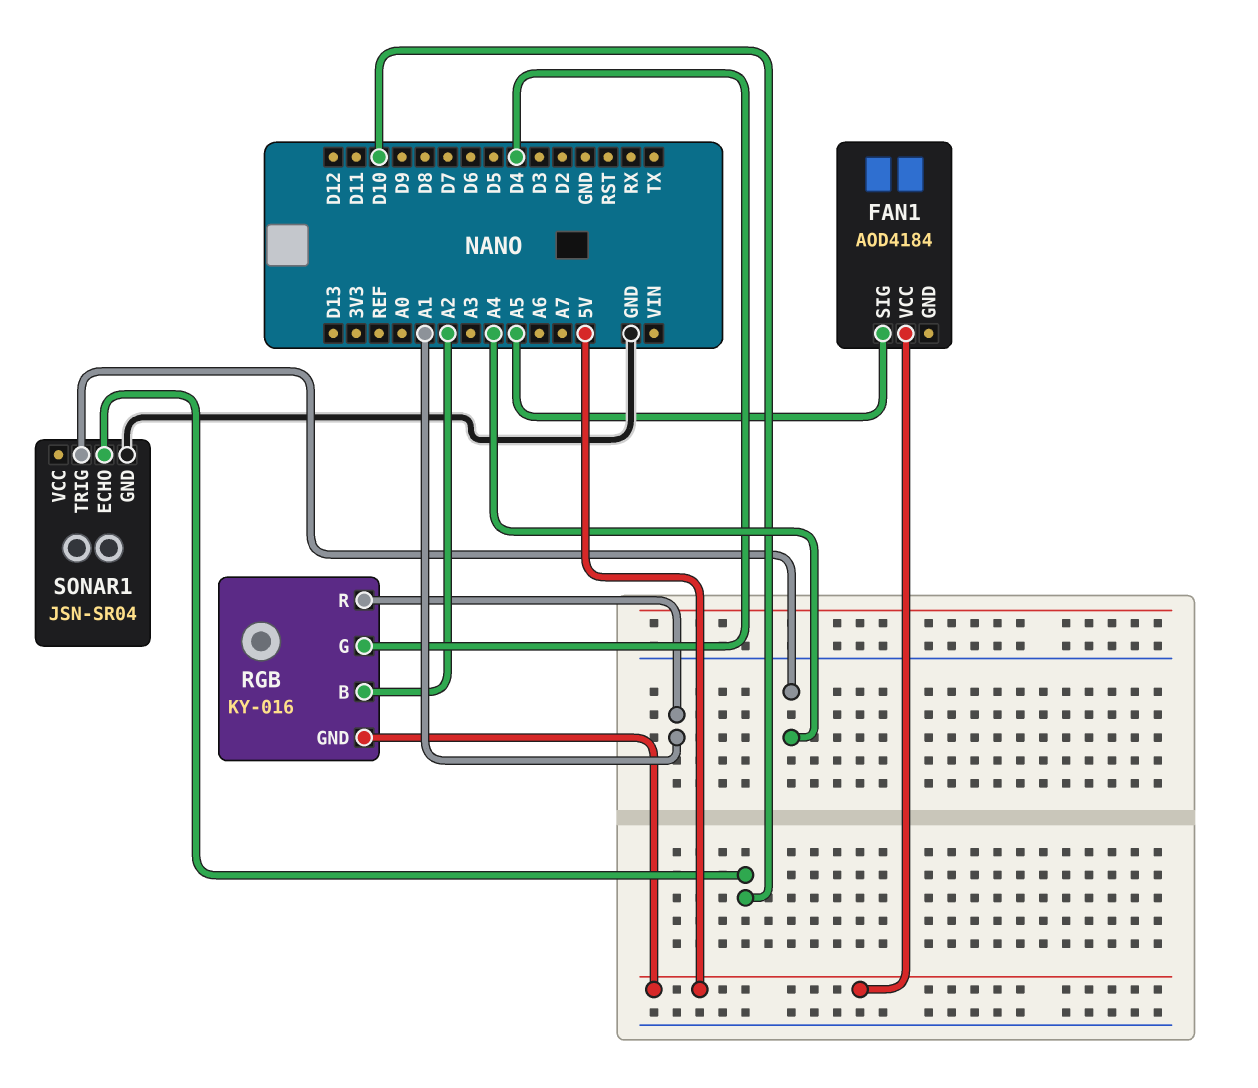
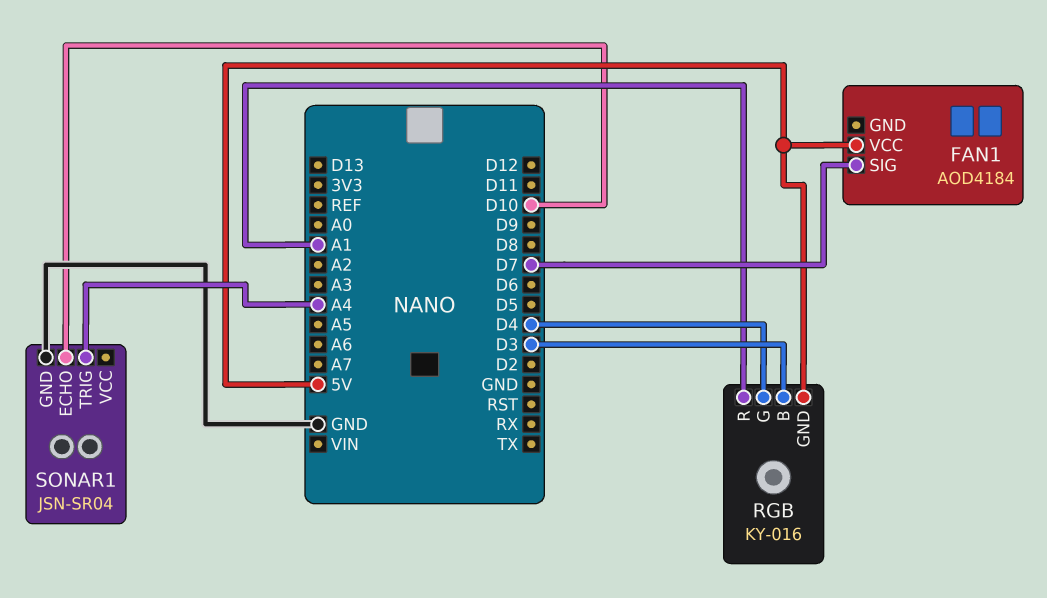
FAN1 pin SIG: A5 -> D7
RGB pin B: A2 -> D3

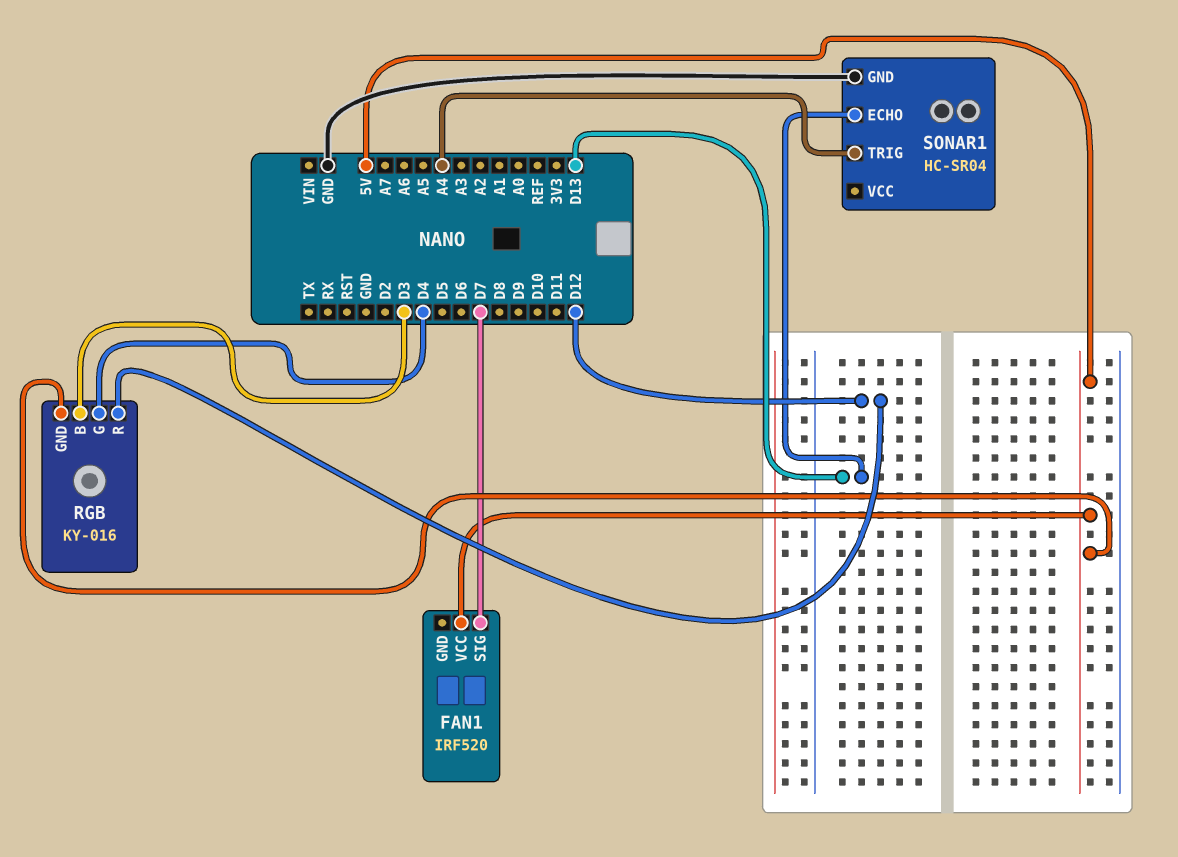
FAN1: AOD4184 -> IRF520
RGB pin R: A1 -> D12
SONAR1: JSN-SR04 -> HC-SR04
SONAR1 pin ECHO: D10 -> D13

